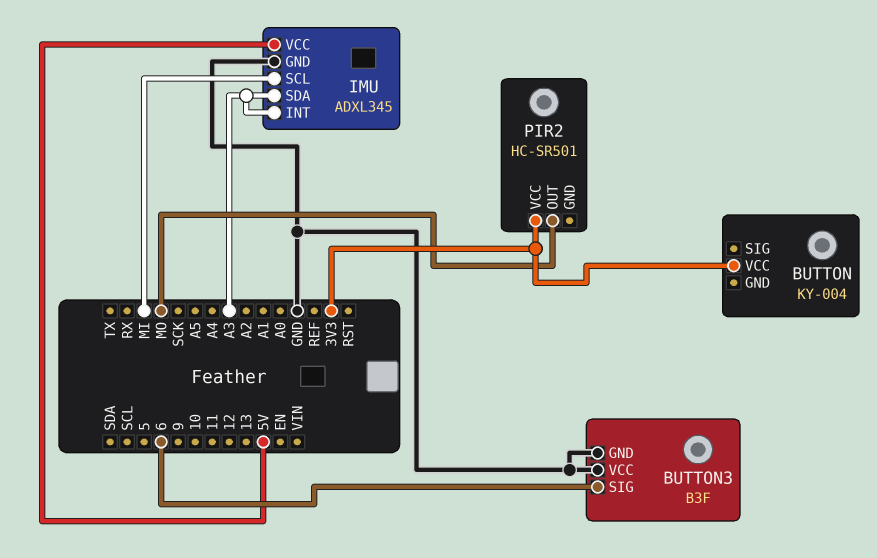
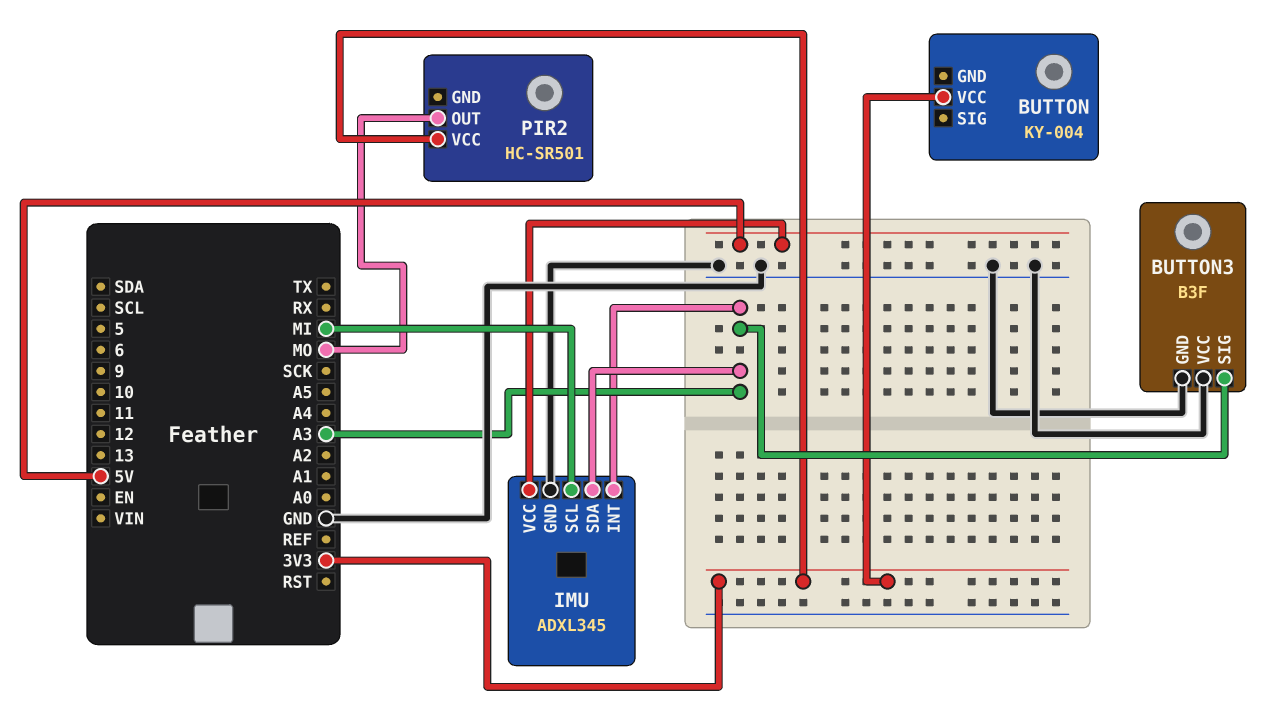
BUTTON3 pin SIG: 6 -> A3

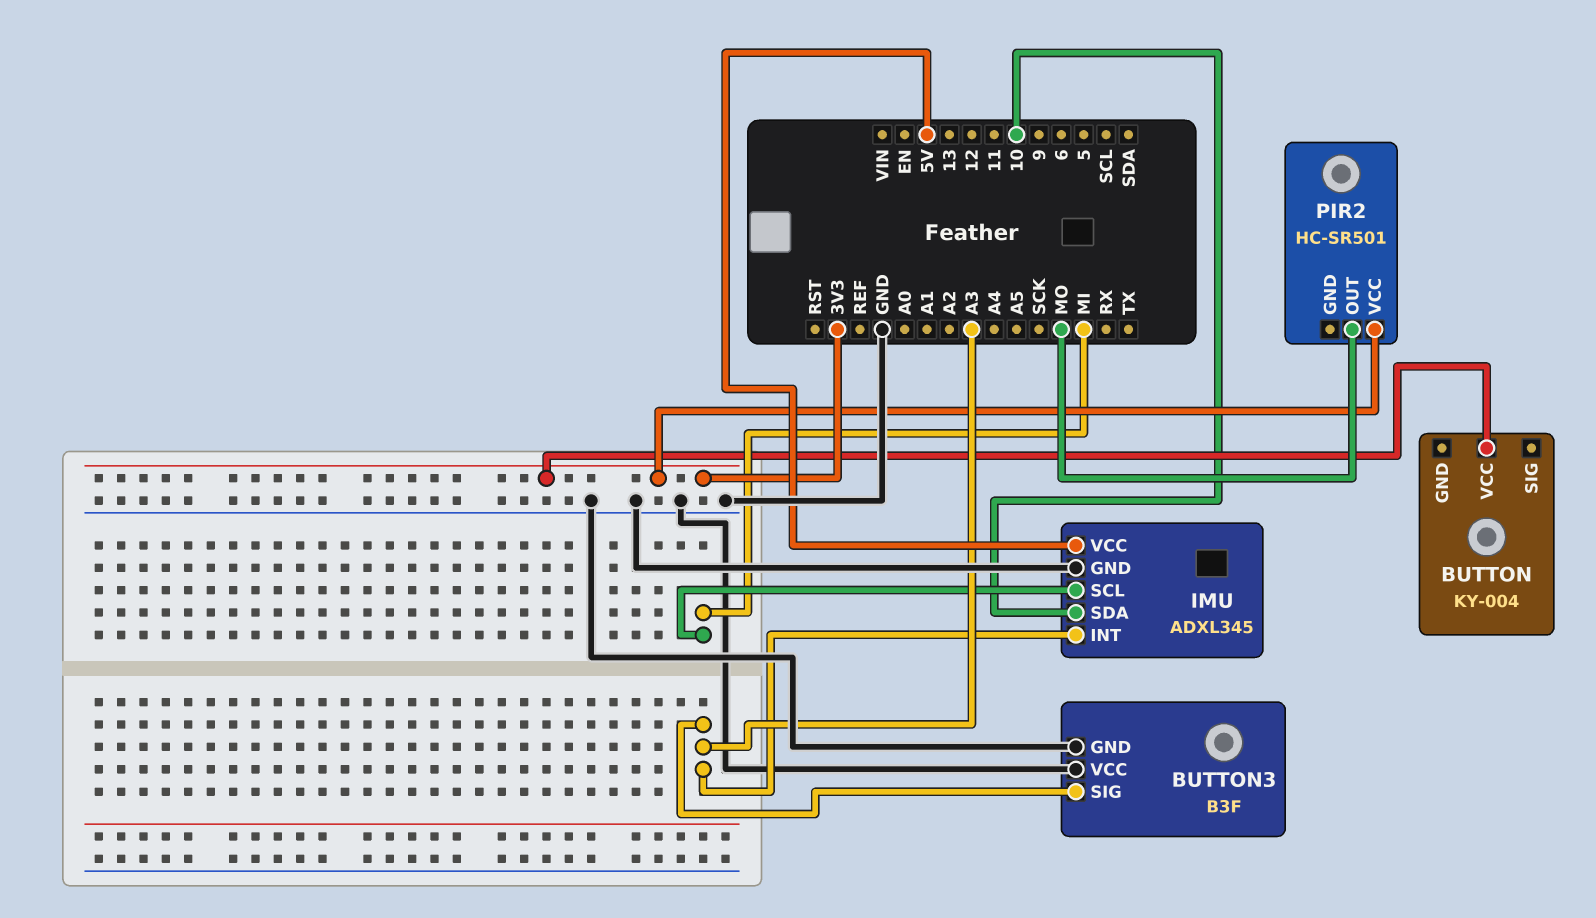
IMU pin SDA: A3 -> 10

